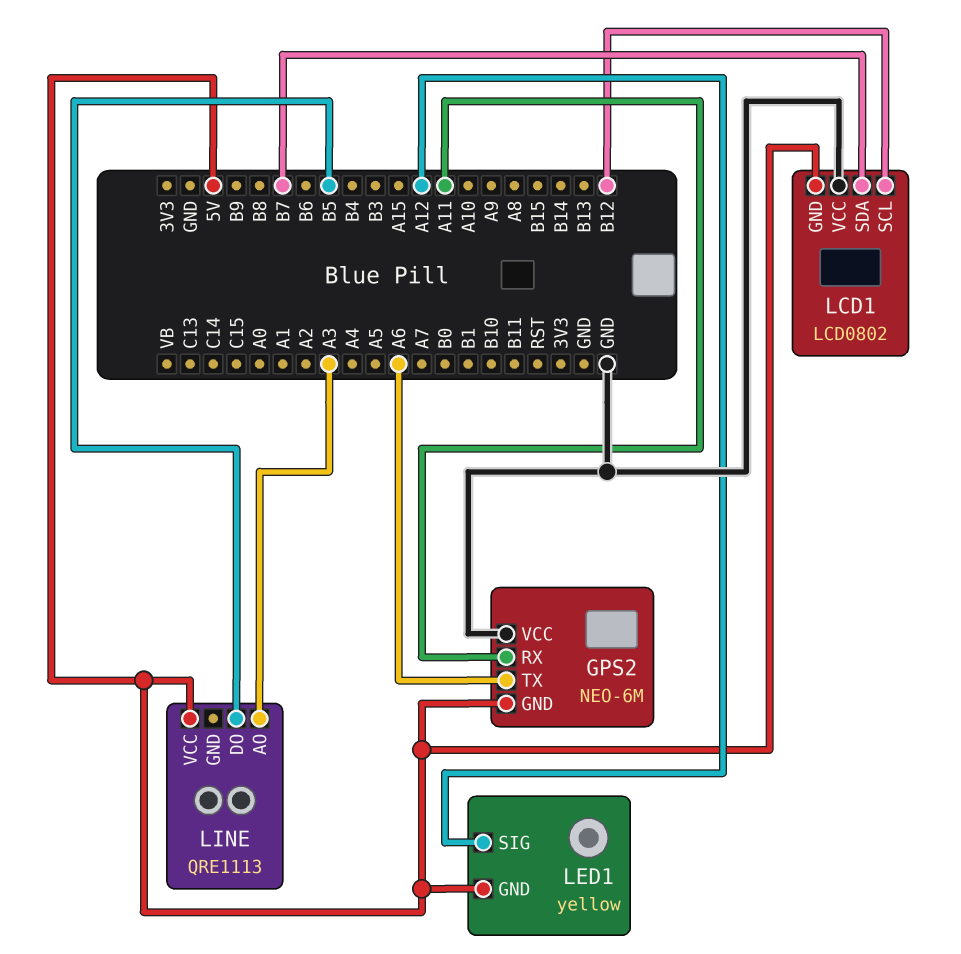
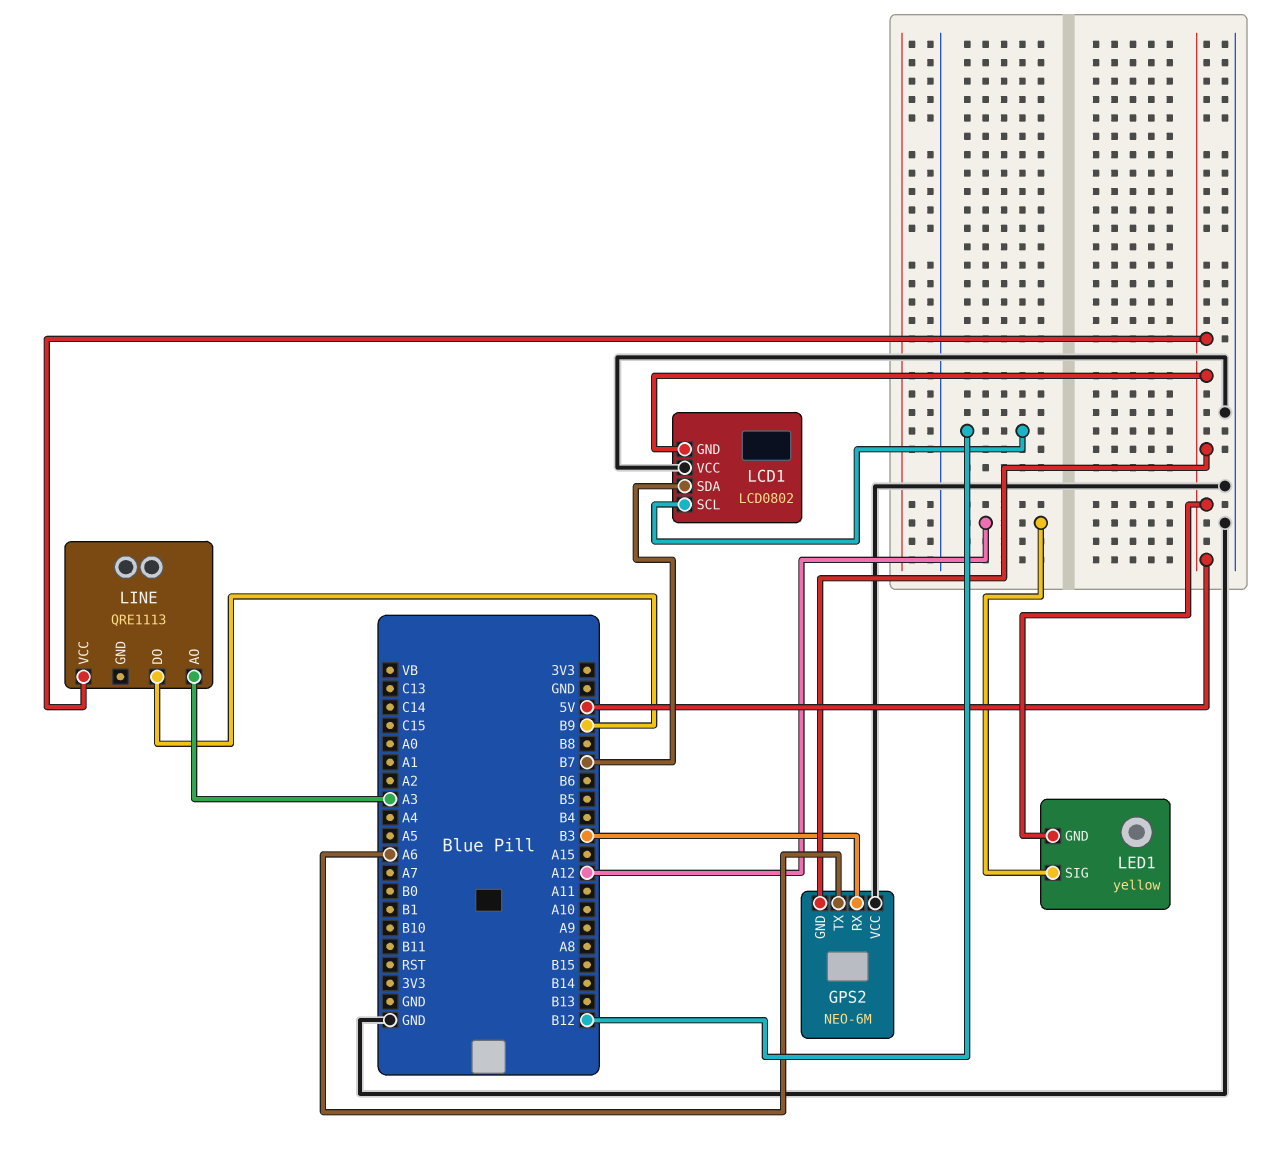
GPS2 pin RX: A11 -> B3
LINE pin DO: B5 -> B9

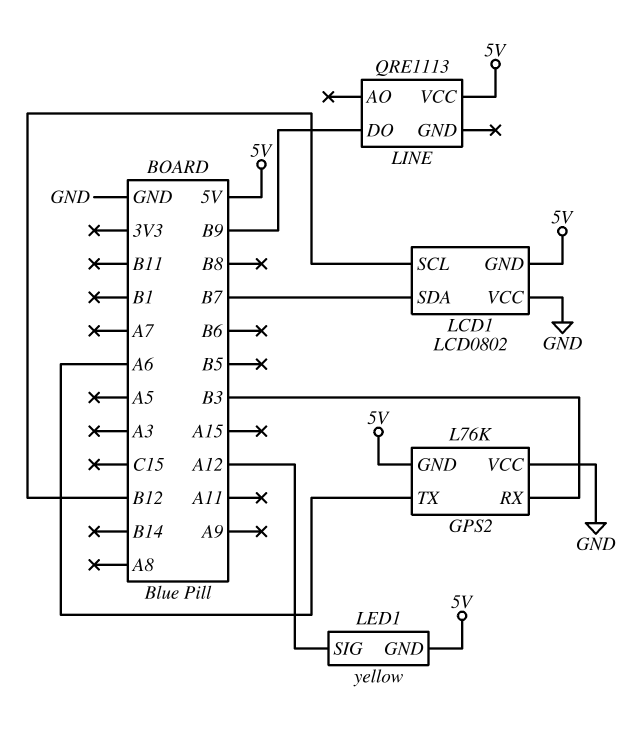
GPS2: NEO-6M -> L76K
LINE pin AO: A3 -> none

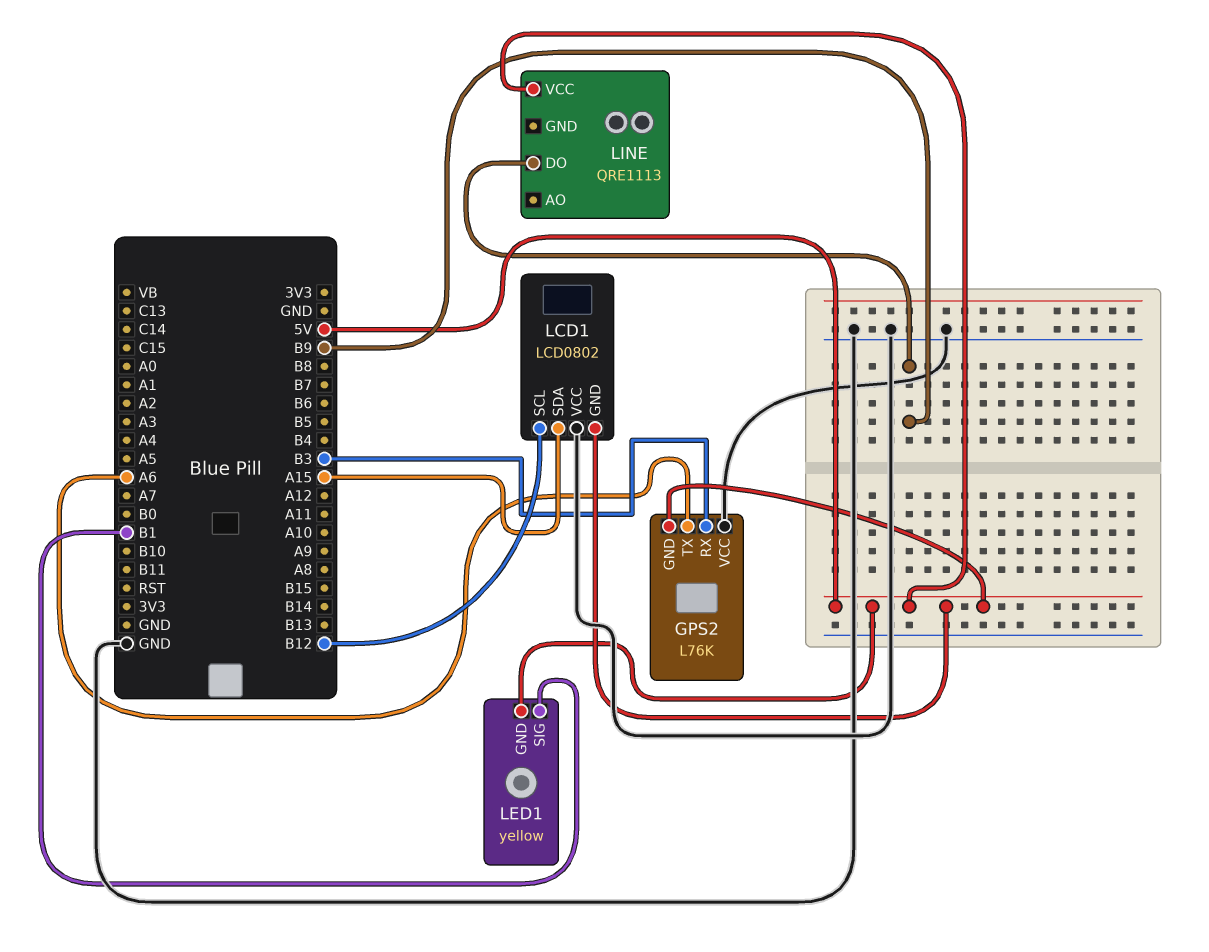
LCD1 pin SDA: B7 -> A15
LED1 pin SIG: A12 -> B1

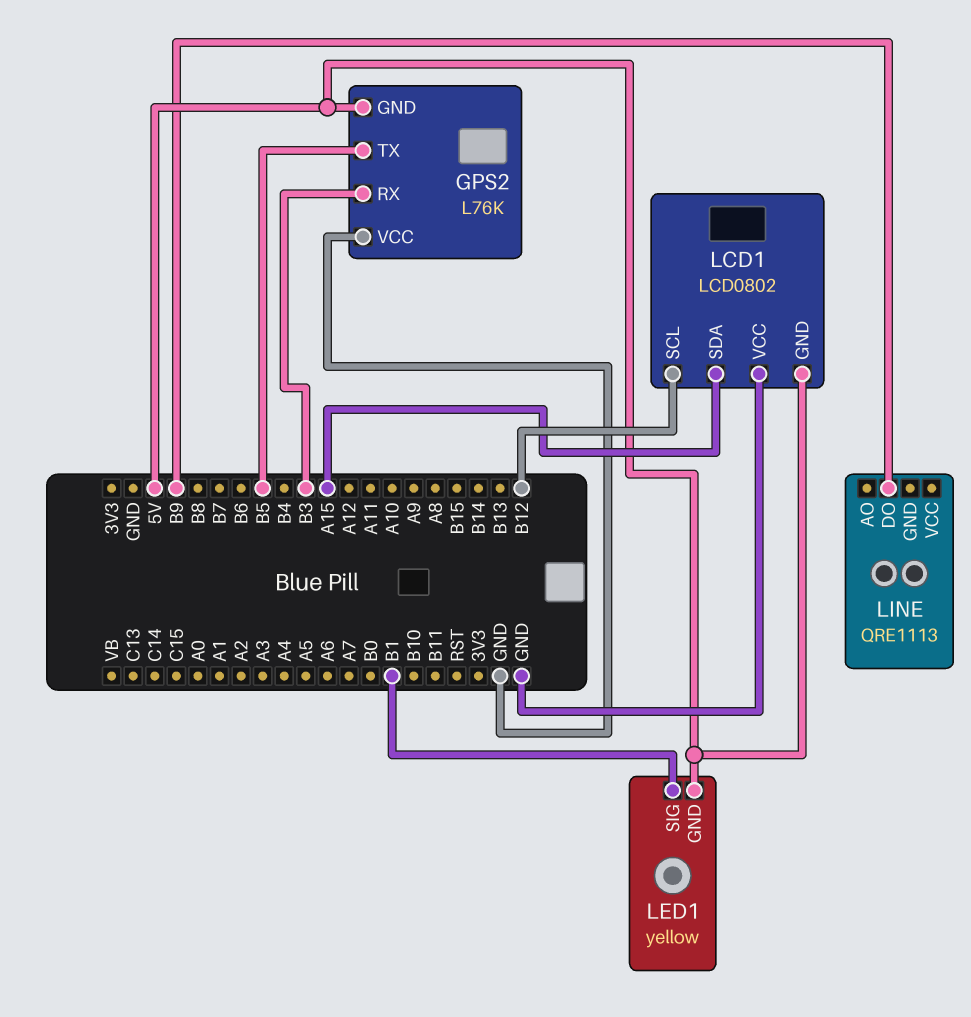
GPS2 pin TX: A6 -> B5
LINE pin VCC: 5V -> none

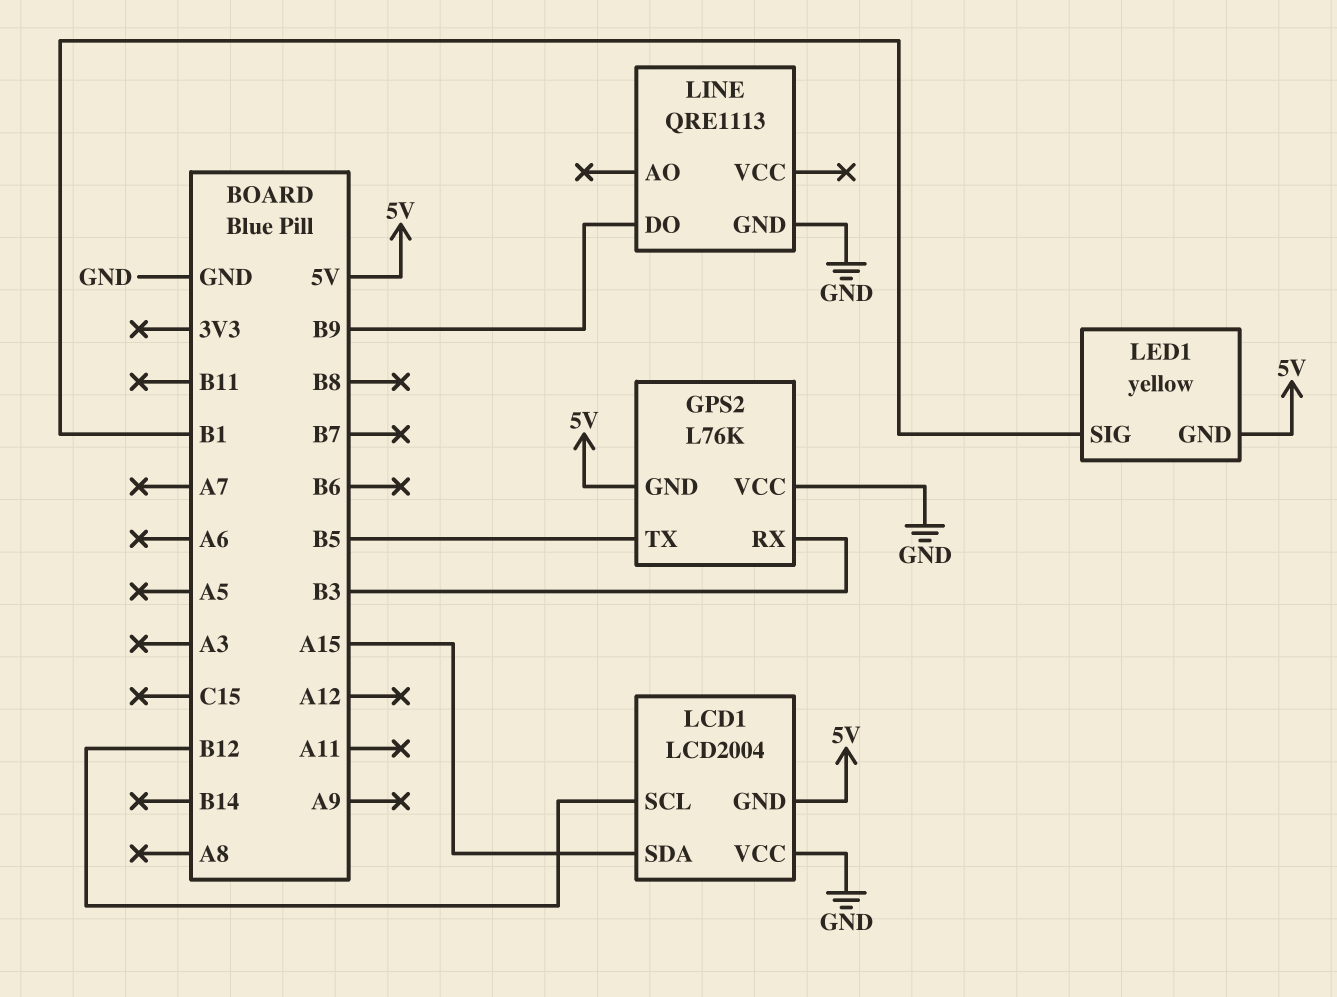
LCD1: LCD0802 -> LCD2004
LINE pin GND: none -> GND

